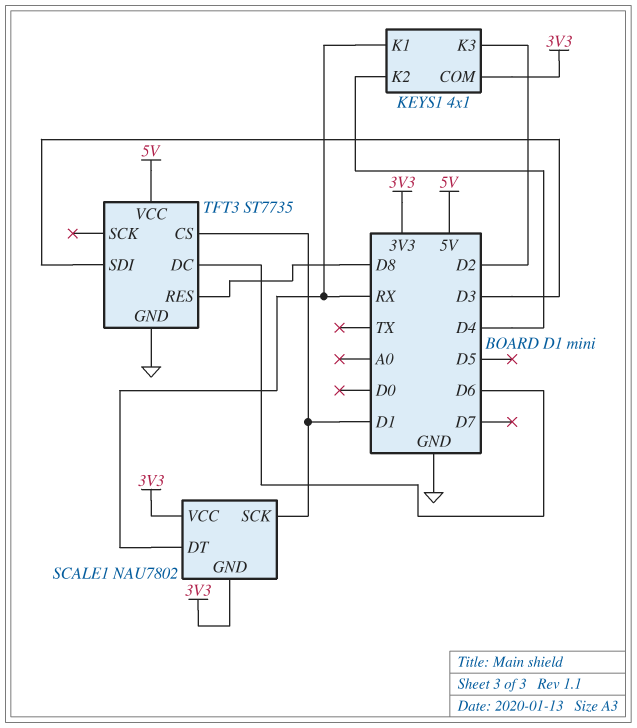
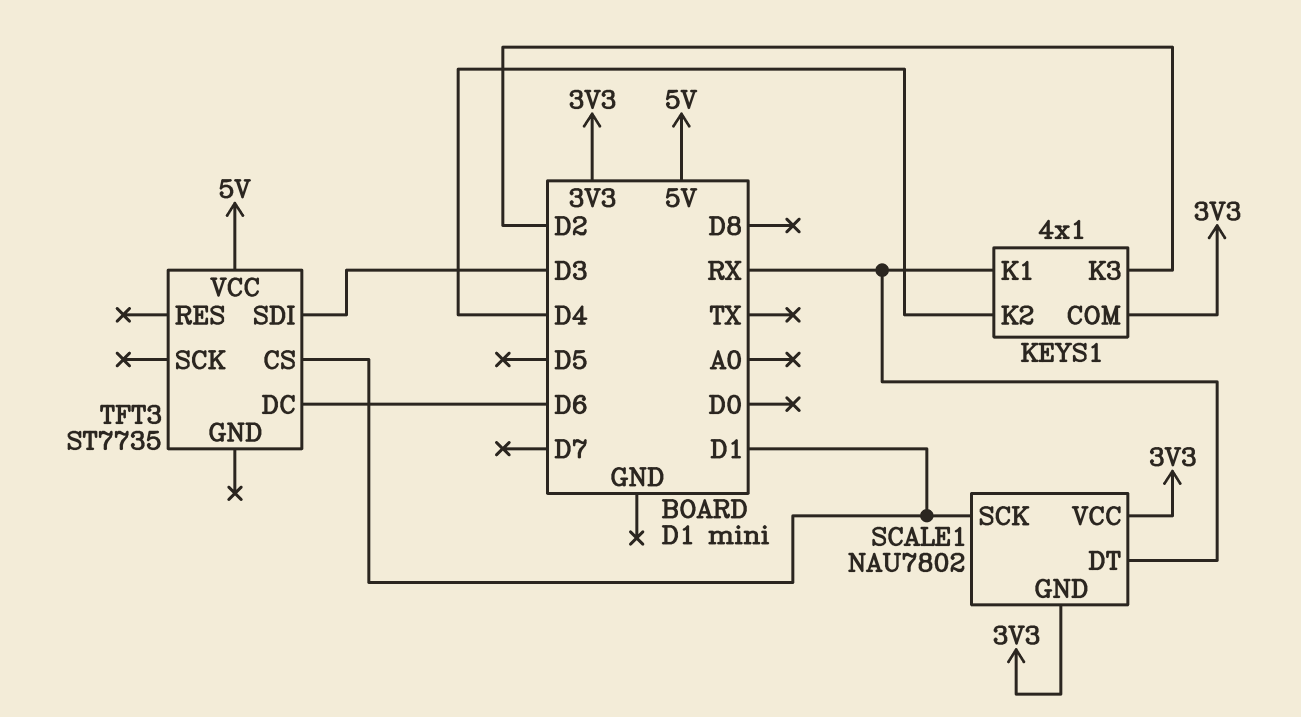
TFT3 pin GND: GND -> none
TFT3 pin RES: D8 -> none

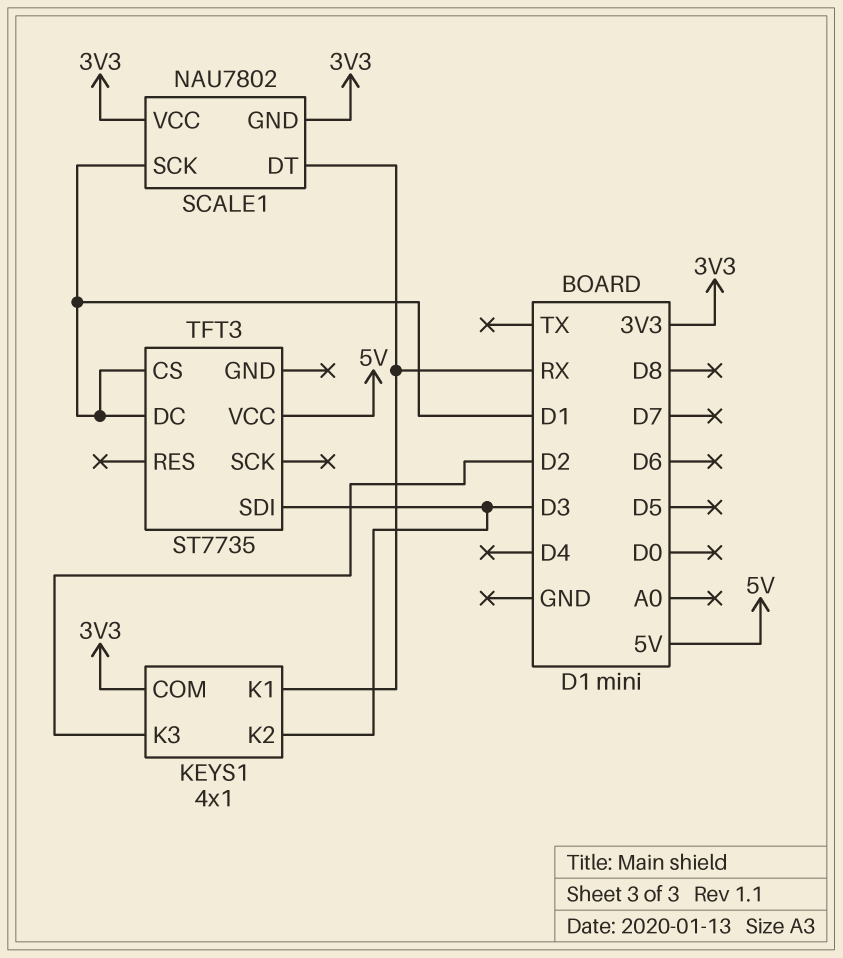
KEYS1 pin K2: D4 -> D3
TFT3 pin DC: D6 -> D1

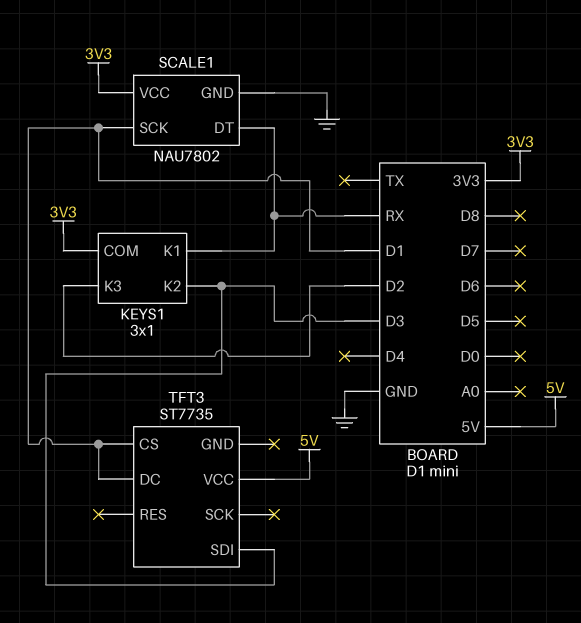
KEYS1: 4x1 -> 3x1
SCALE1 pin GND: 3V3 -> GND

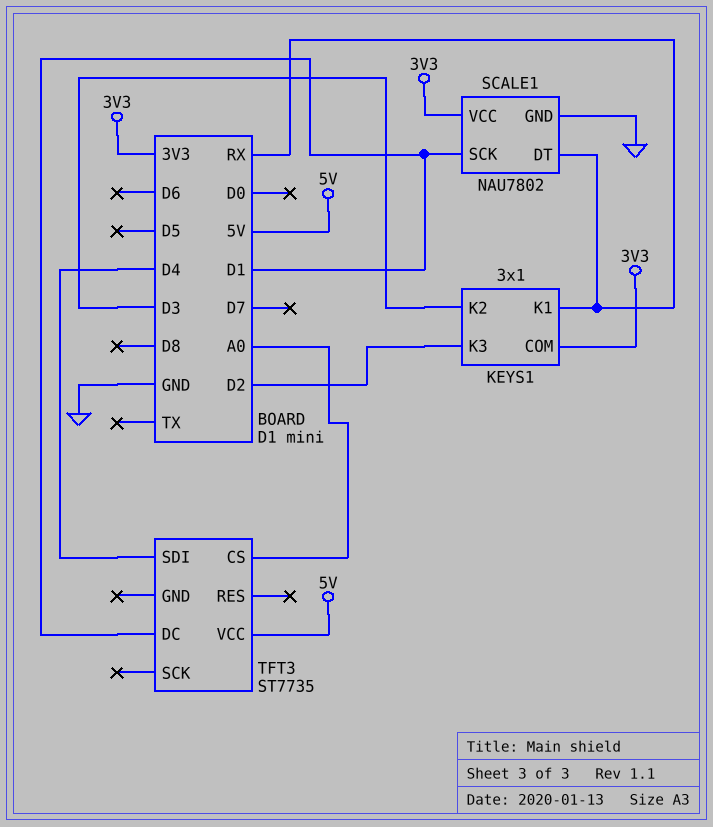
TFT3 pin CS: D1 -> A0
TFT3 pin SDI: D3 -> D4

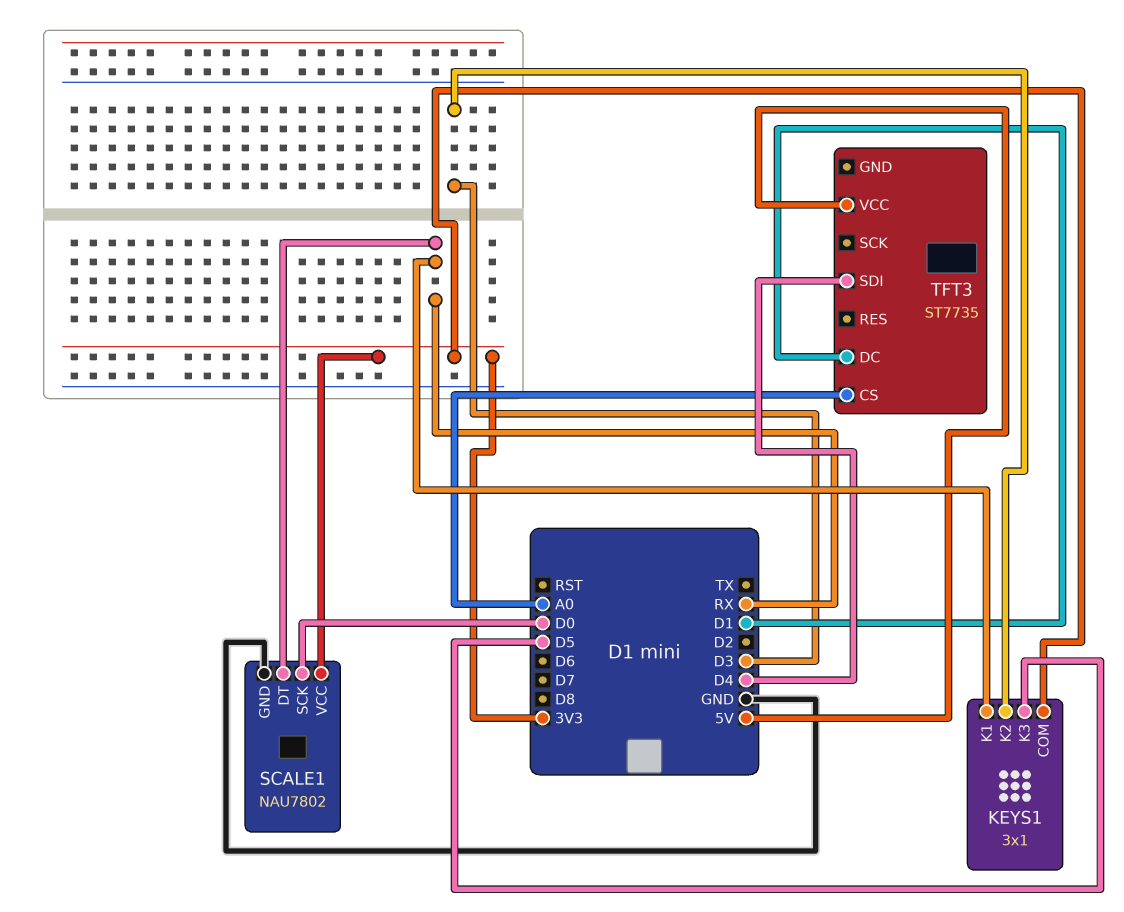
KEYS1 pin K3: D2 -> D5
SCALE1 pin SCK: D1 -> D0

